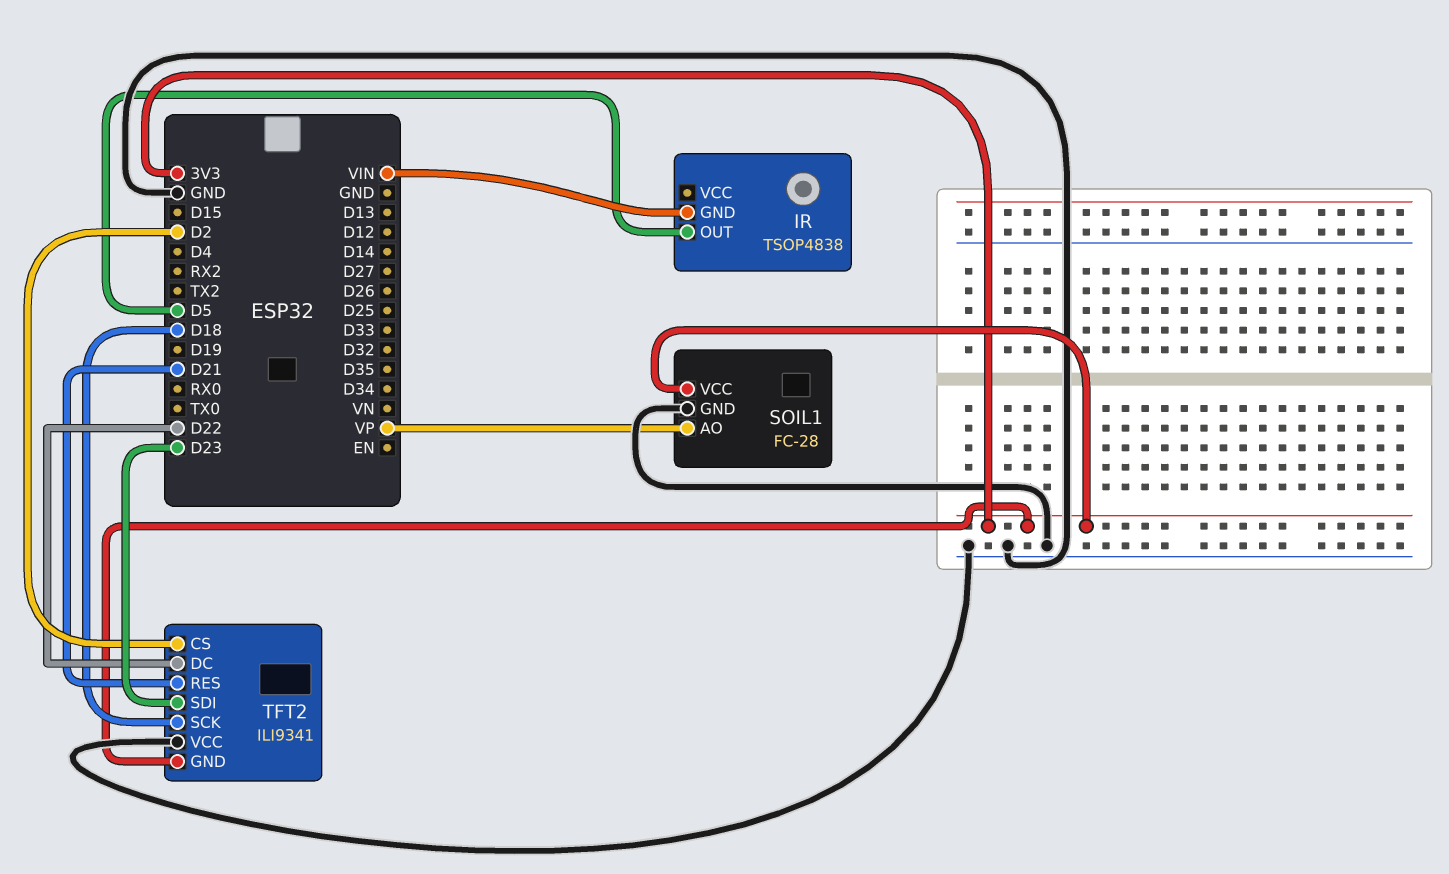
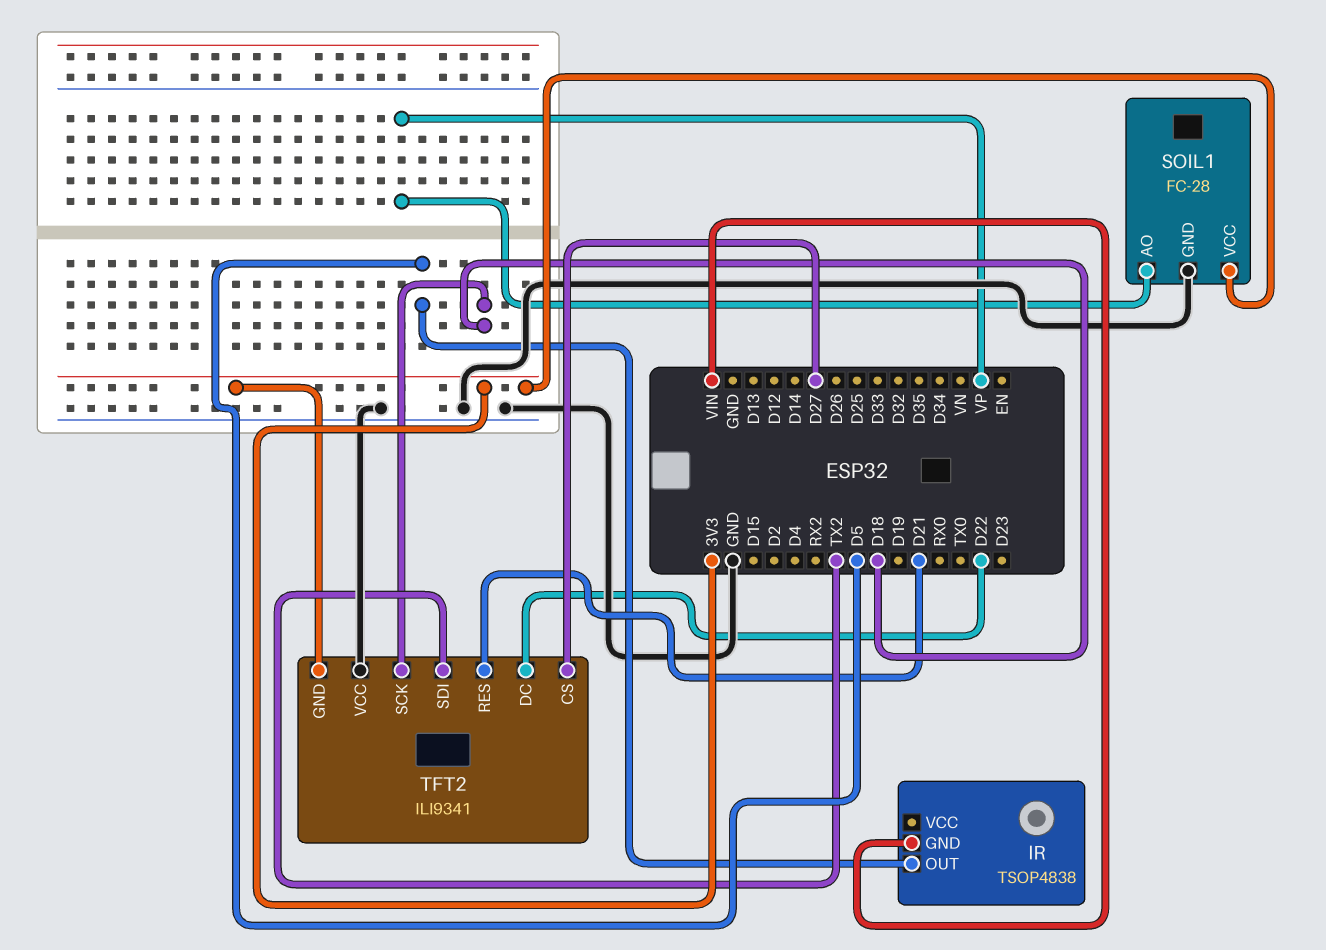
TFT2 pin CS: D2 -> D27
TFT2 pin SDI: D23 -> TX2

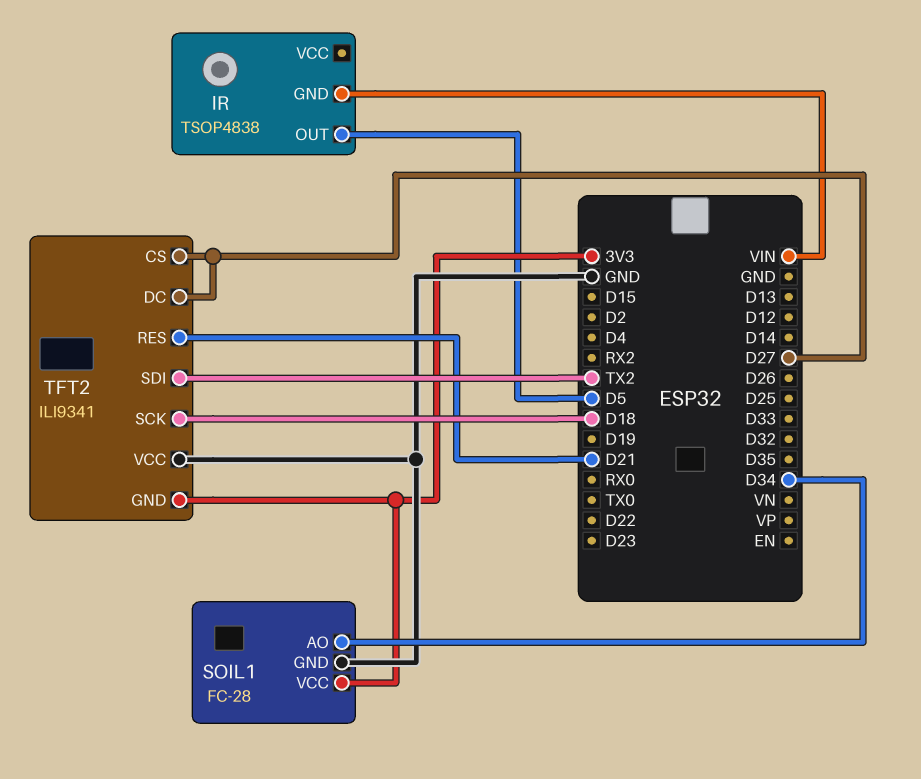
SOIL1 pin AO: VP -> D34
TFT2 pin DC: D22 -> D27

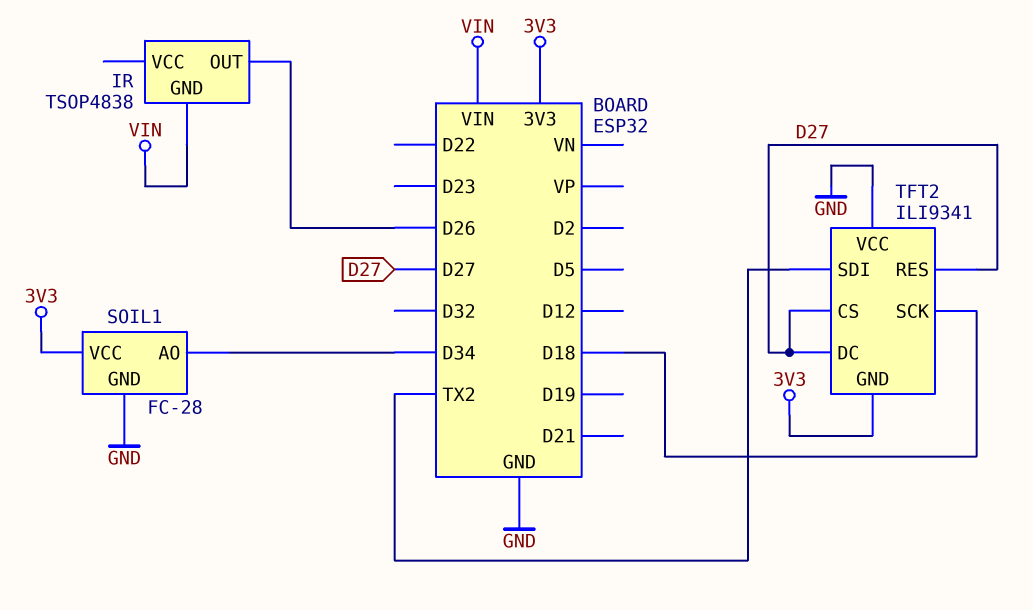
IR pin OUT: D5 -> D26
TFT2 pin RES: D21 -> D27

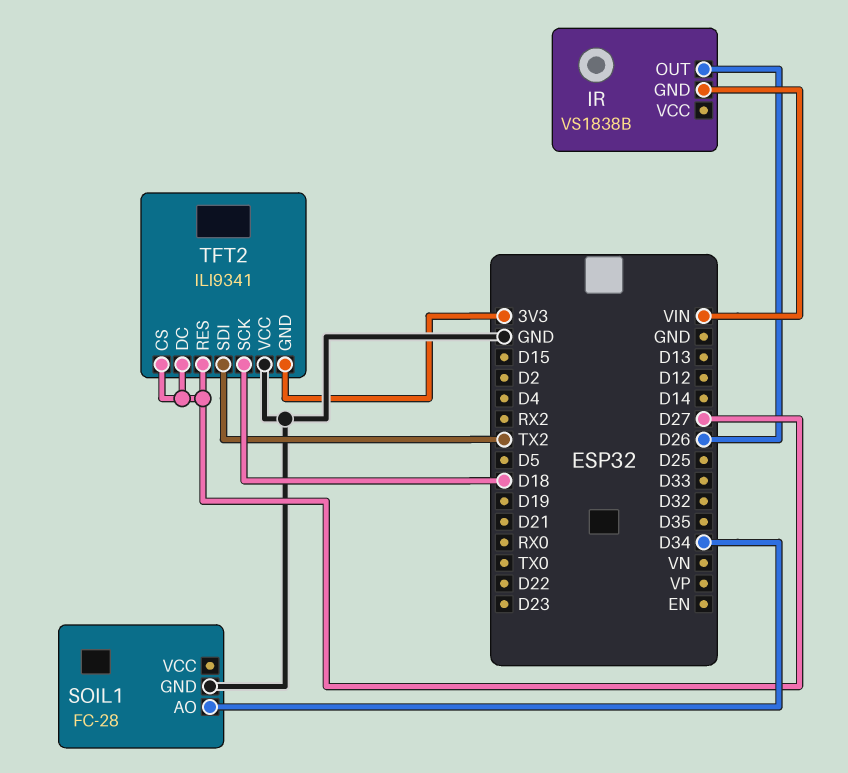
IR: TSOP4838 -> VS1838B
SOIL1 pin VCC: 3V3 -> none

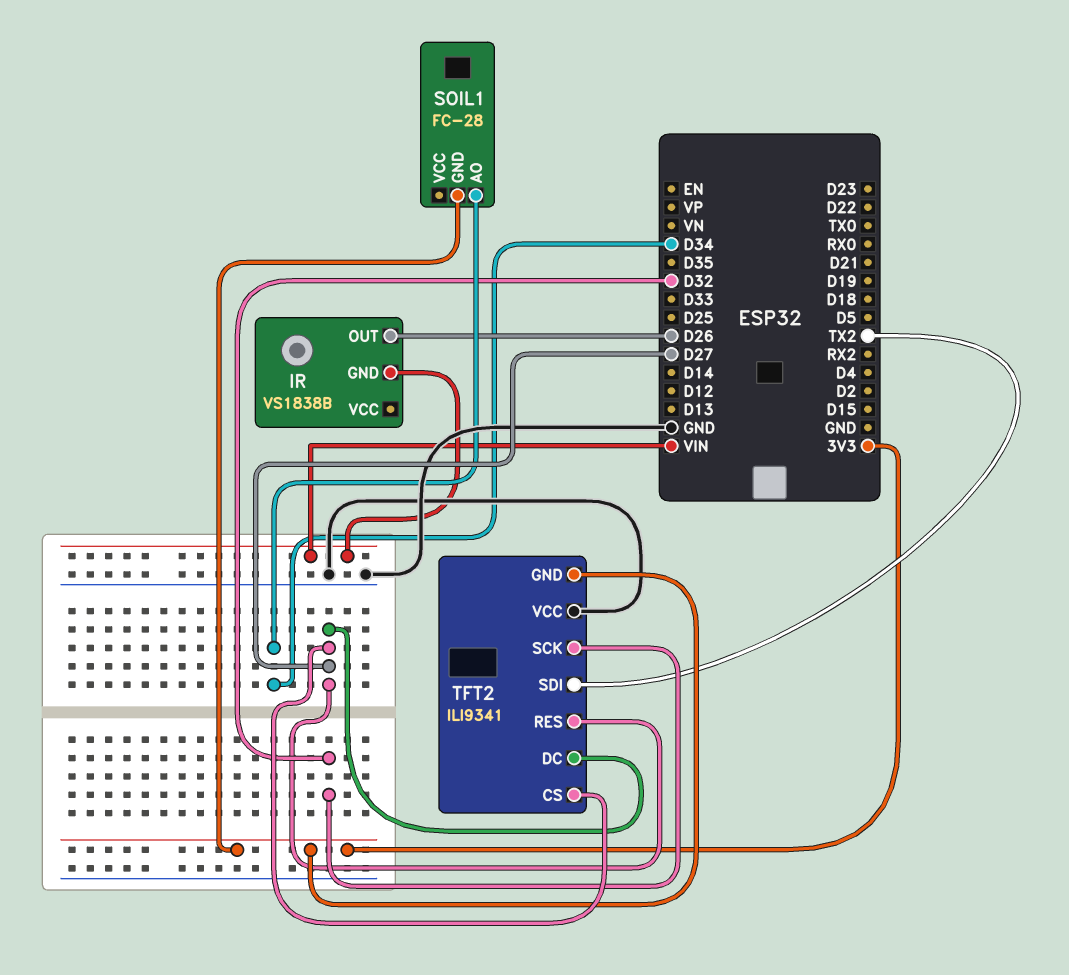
SOIL1 pin GND: GND -> 3V3
TFT2 pin SCK: D18 -> D32

